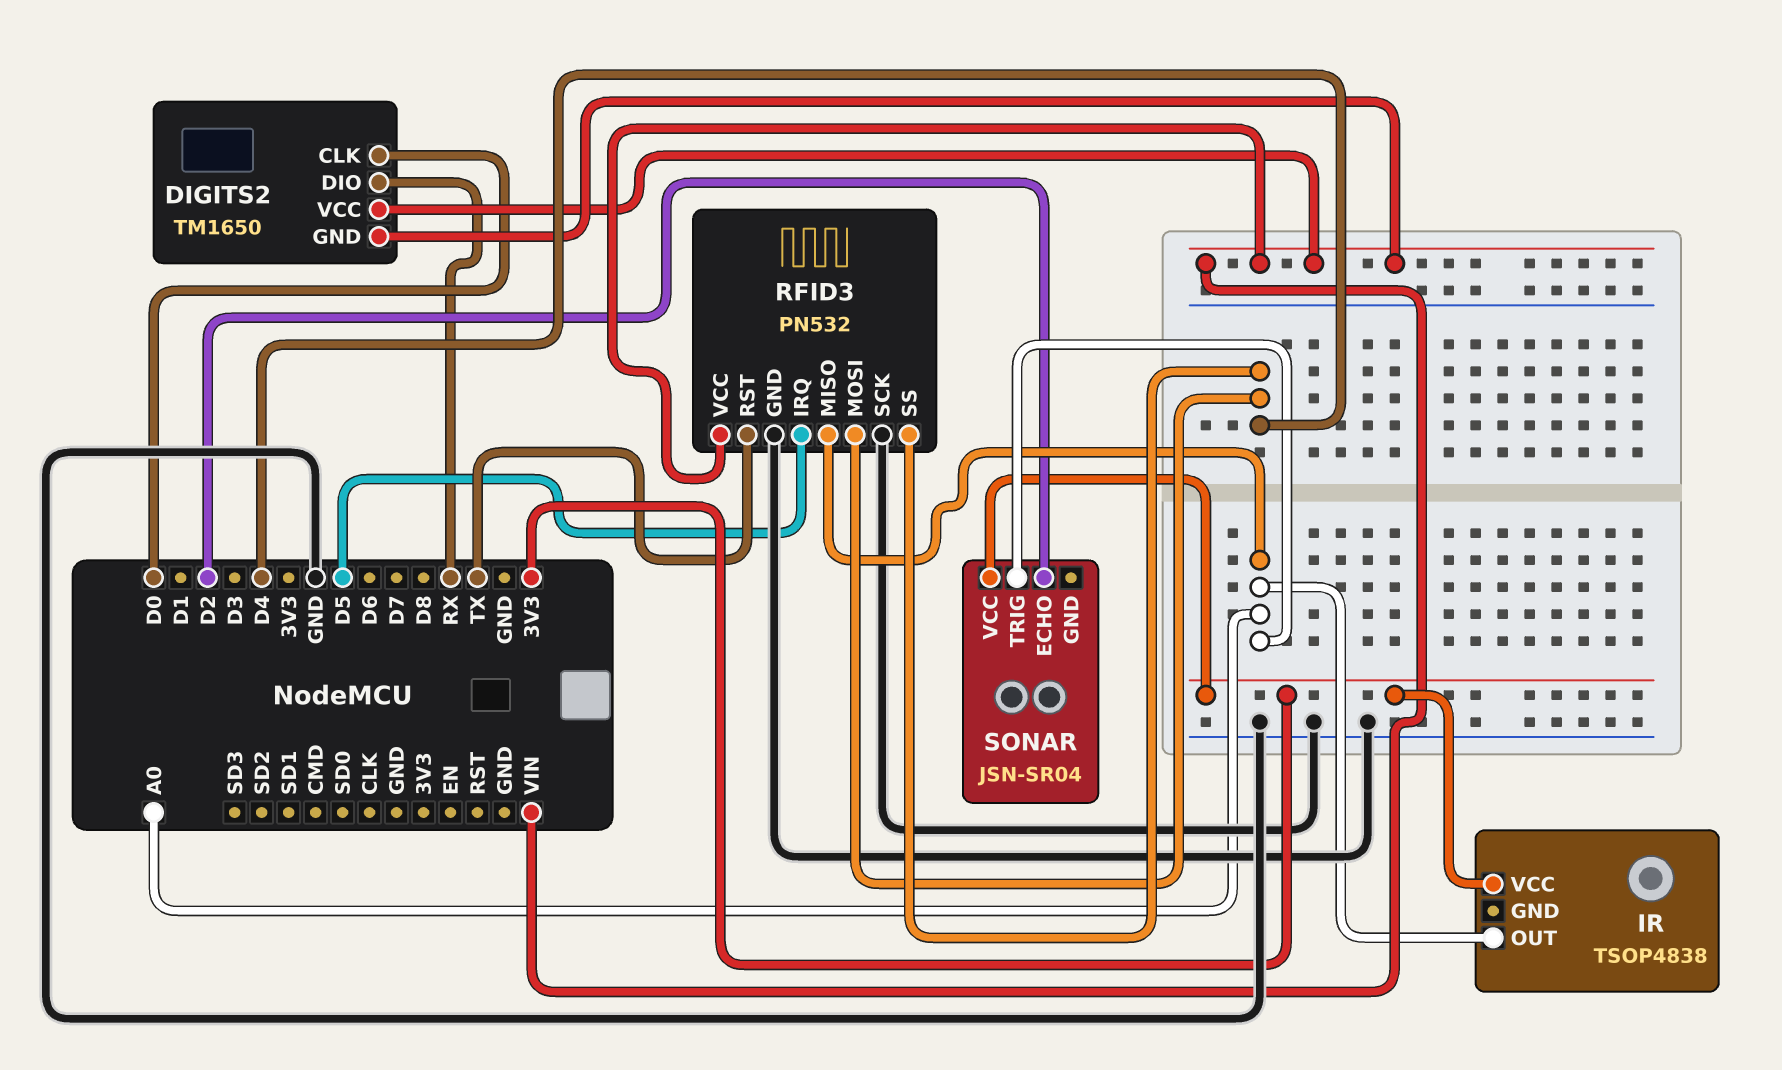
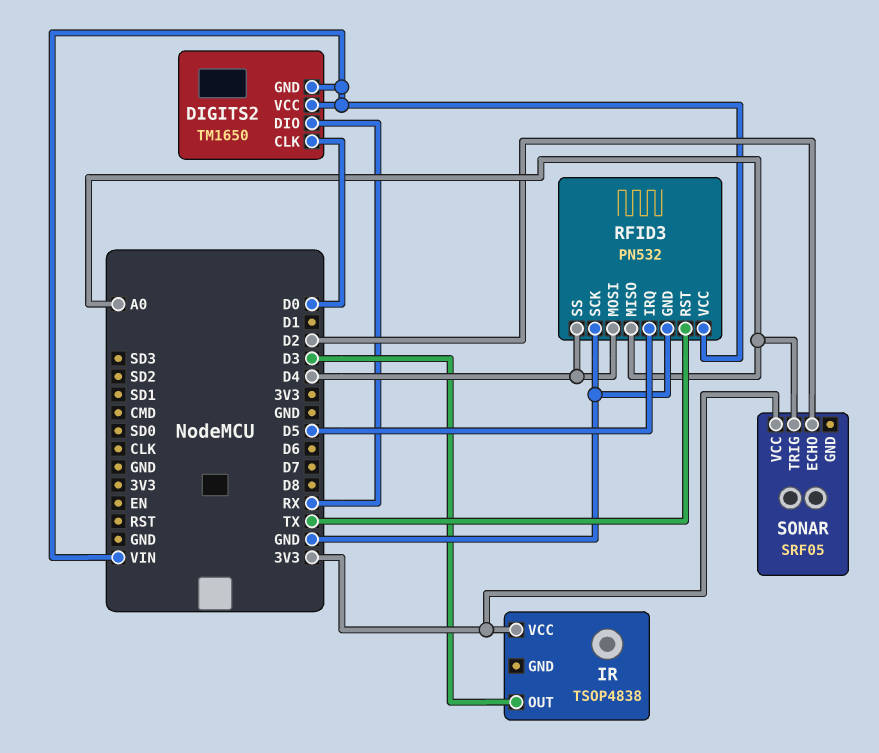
IR pin OUT: A0 -> D3
SONAR: JSN-SR04 -> SRF05

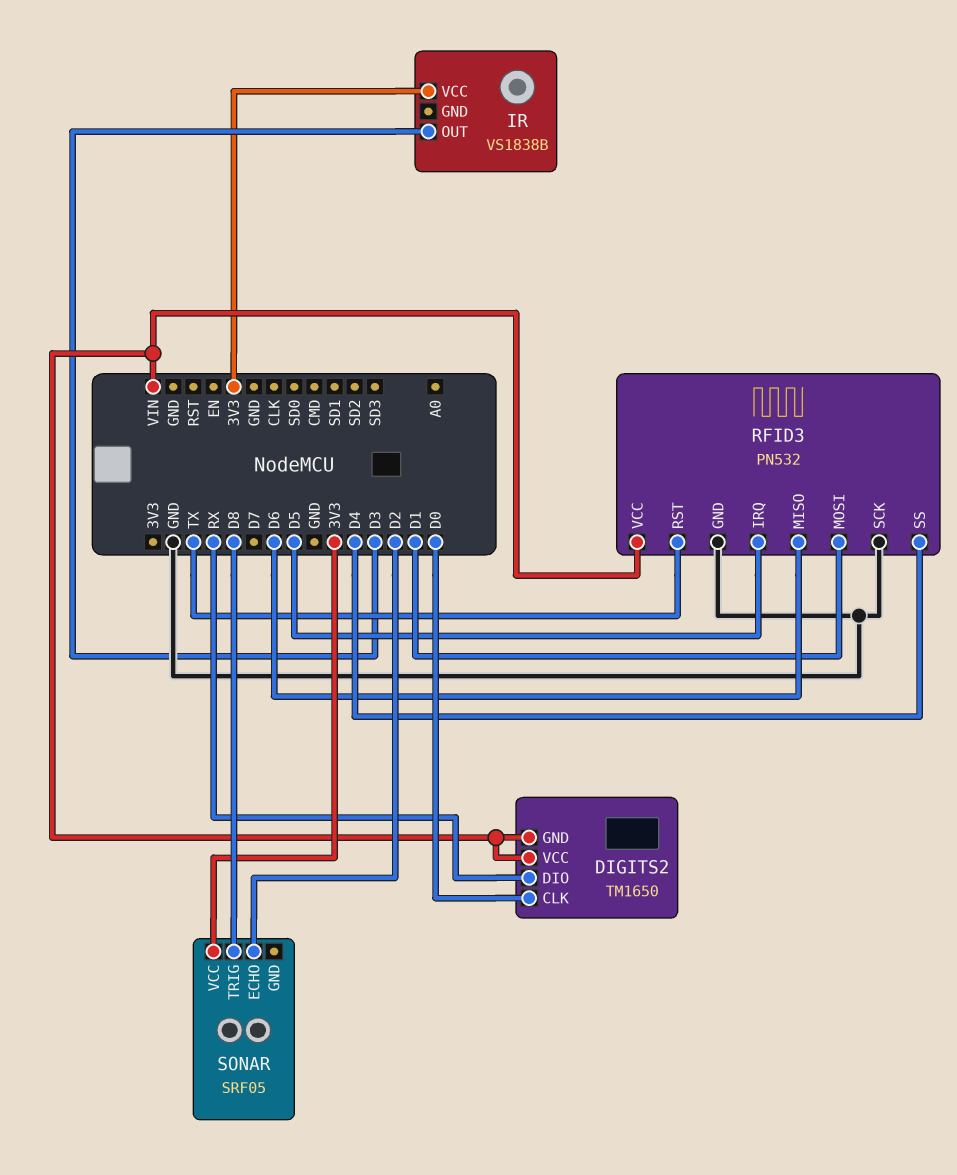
IR: TSOP4838 -> VS1838B
RFID3 pin MISO: A0 -> D6
RFID3 pin MOSI: D4 -> D1
SONAR pin TRIG: A0 -> D8

